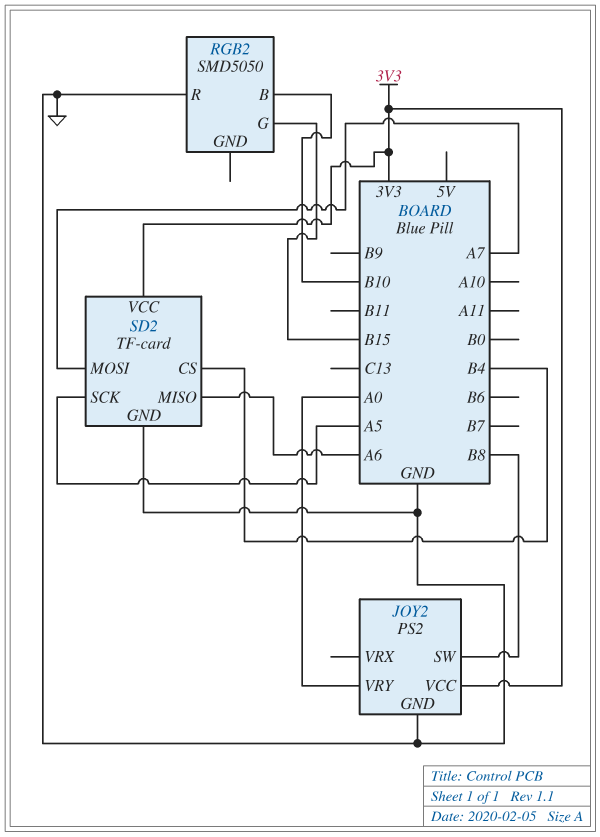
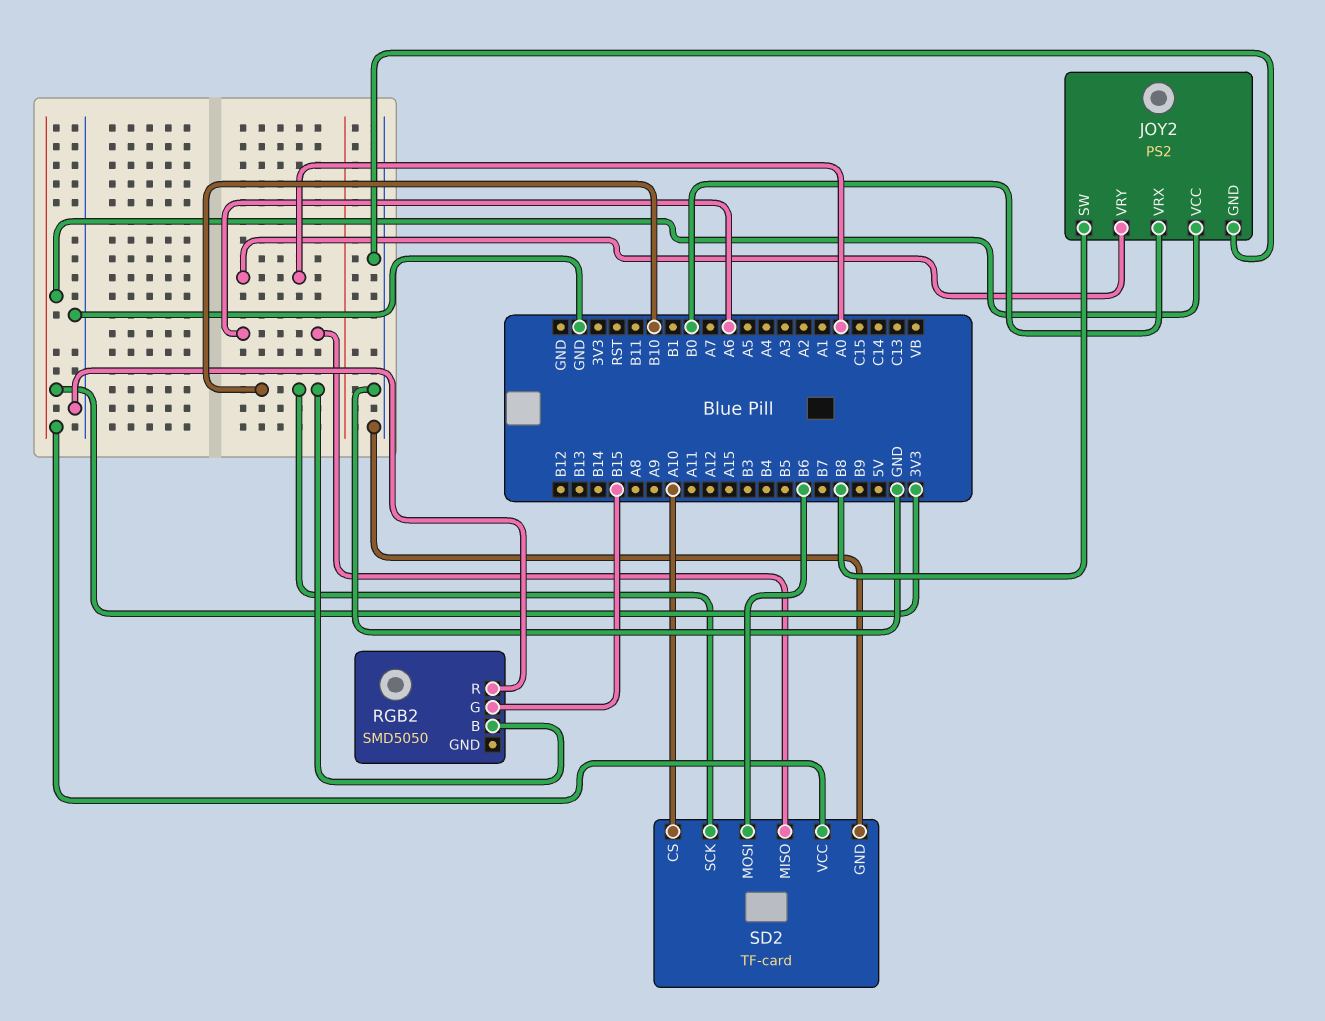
JOY2 pin VRX: none -> B0
SD2 pin CS: B4 -> A10
SD2 pin MOSI: A7 -> B6
SD2 pin SCK: A5 -> B10

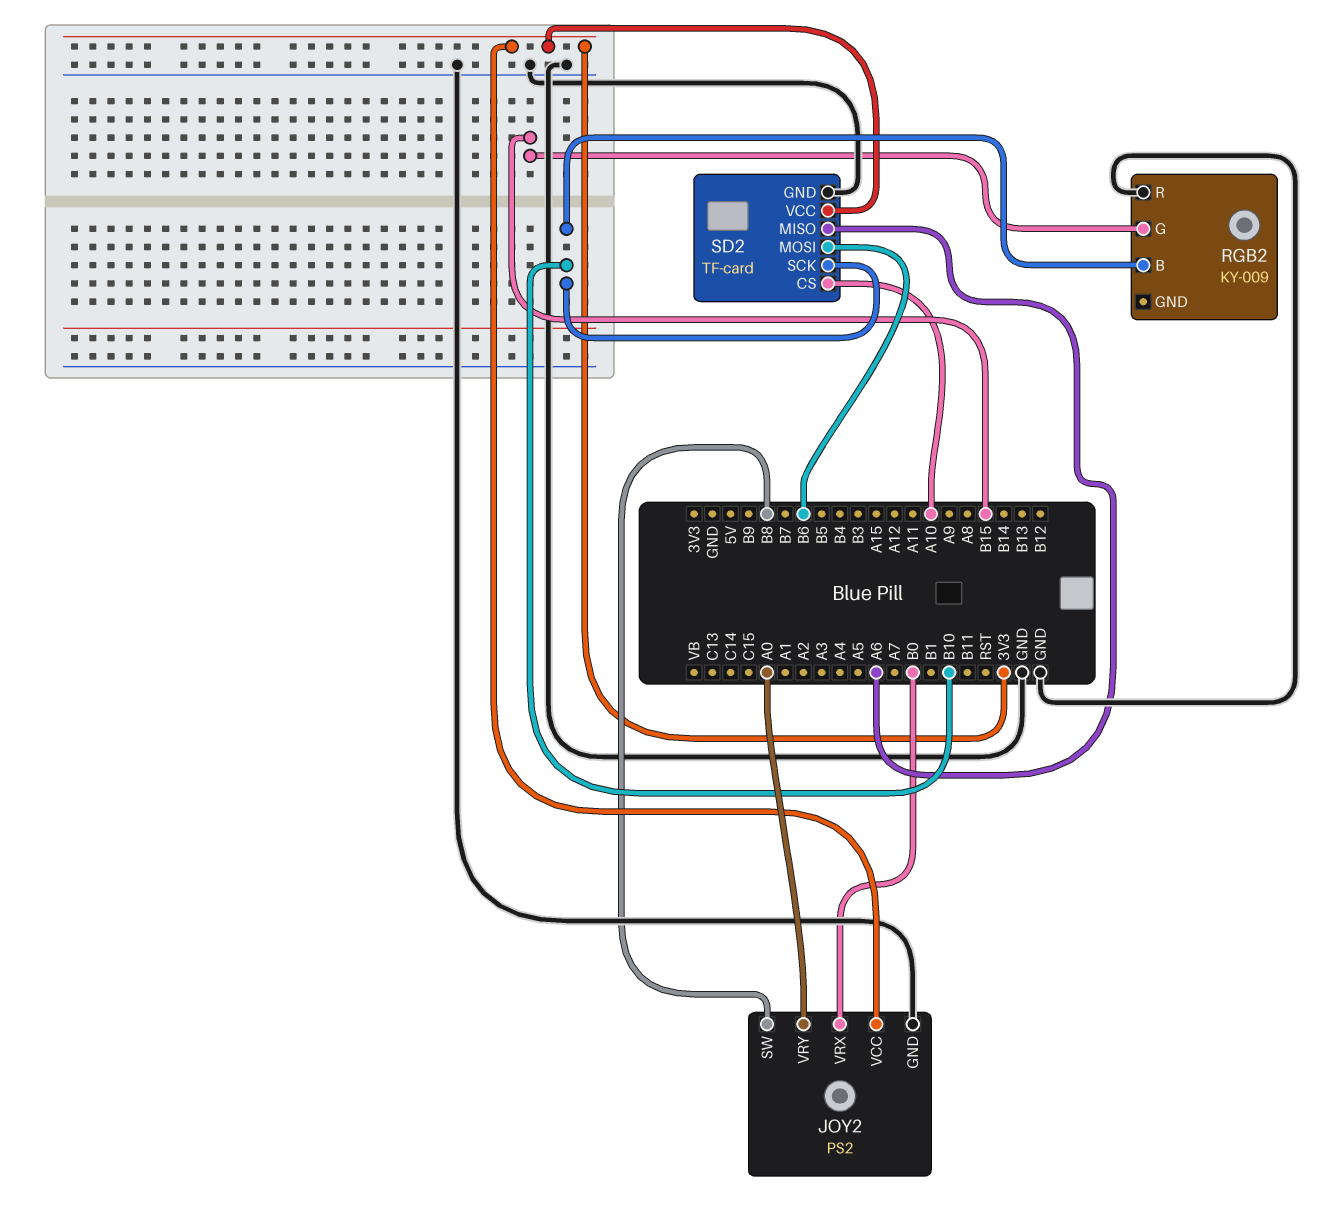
RGB2: SMD5050 -> KY-009

